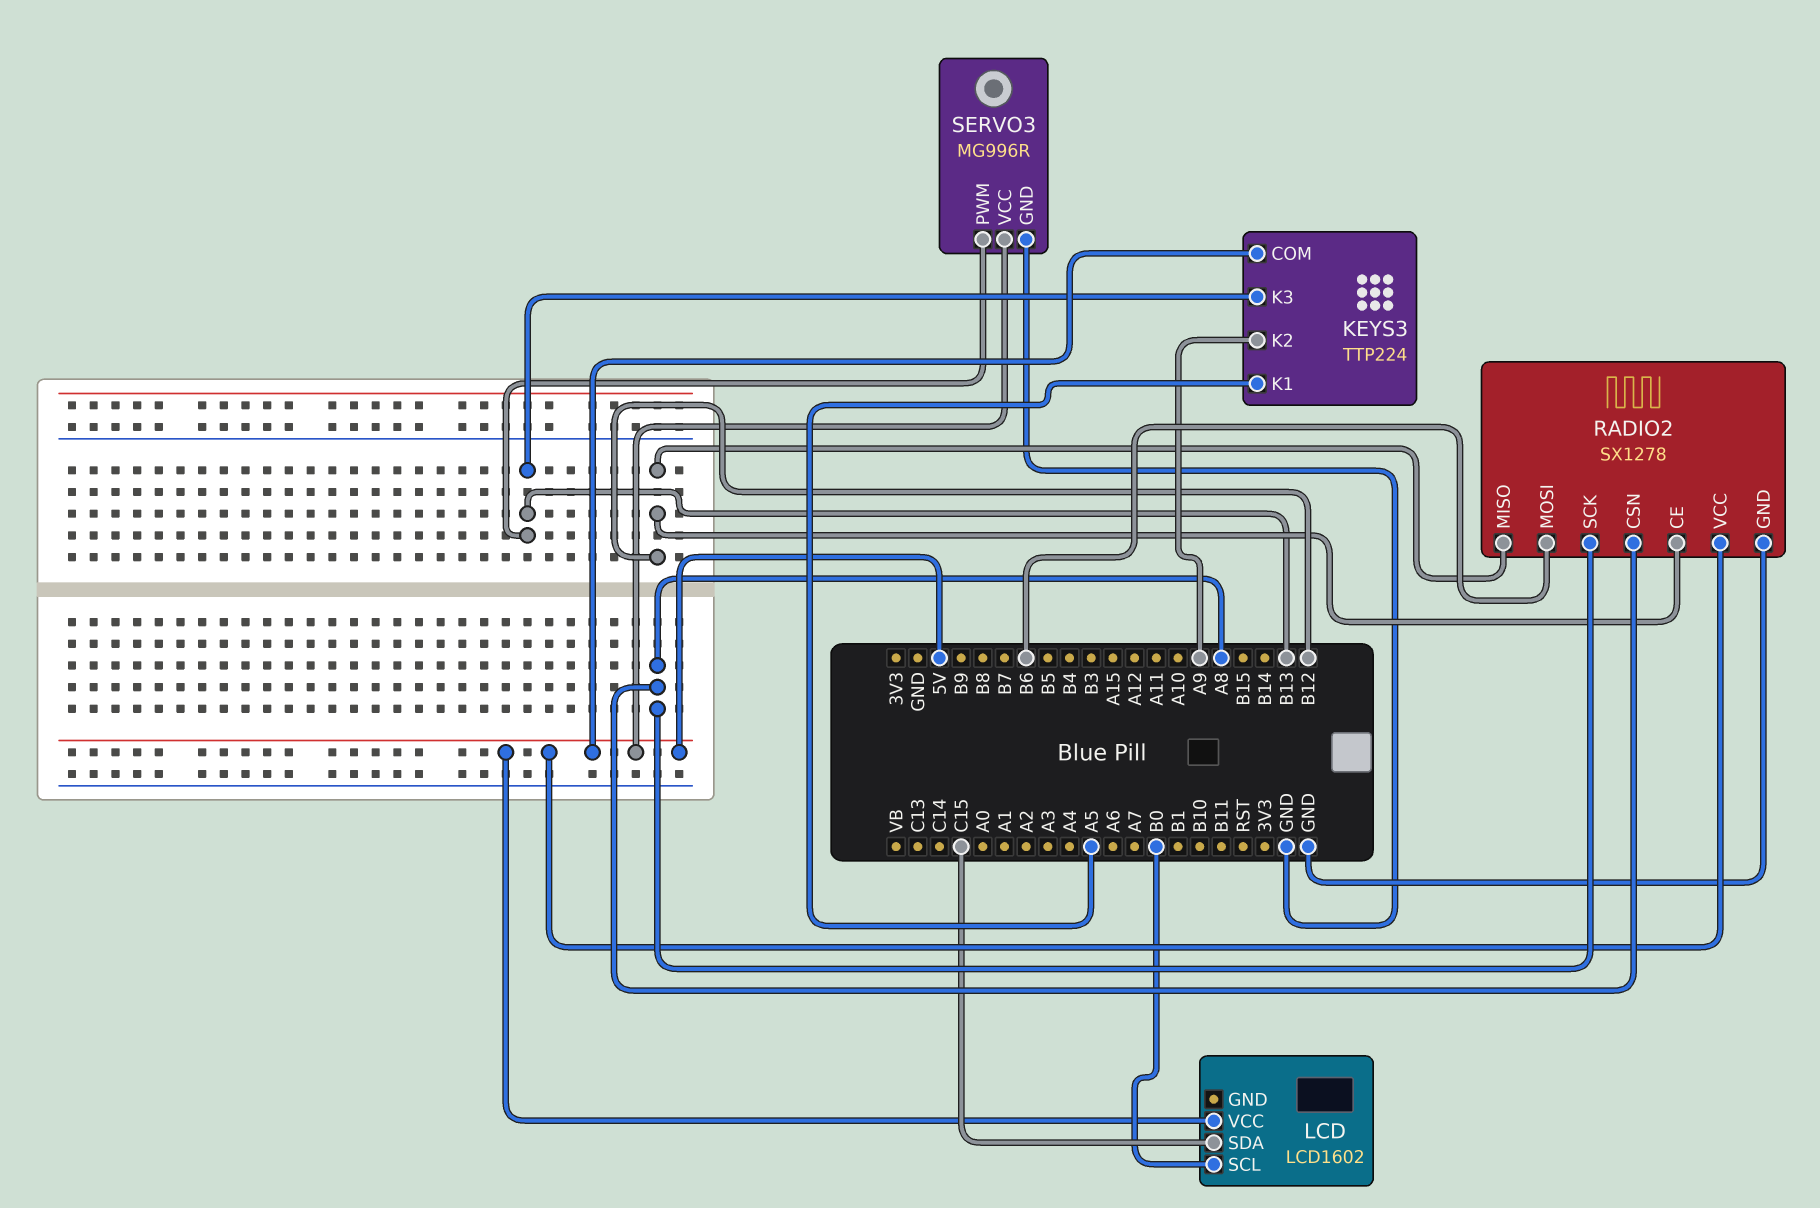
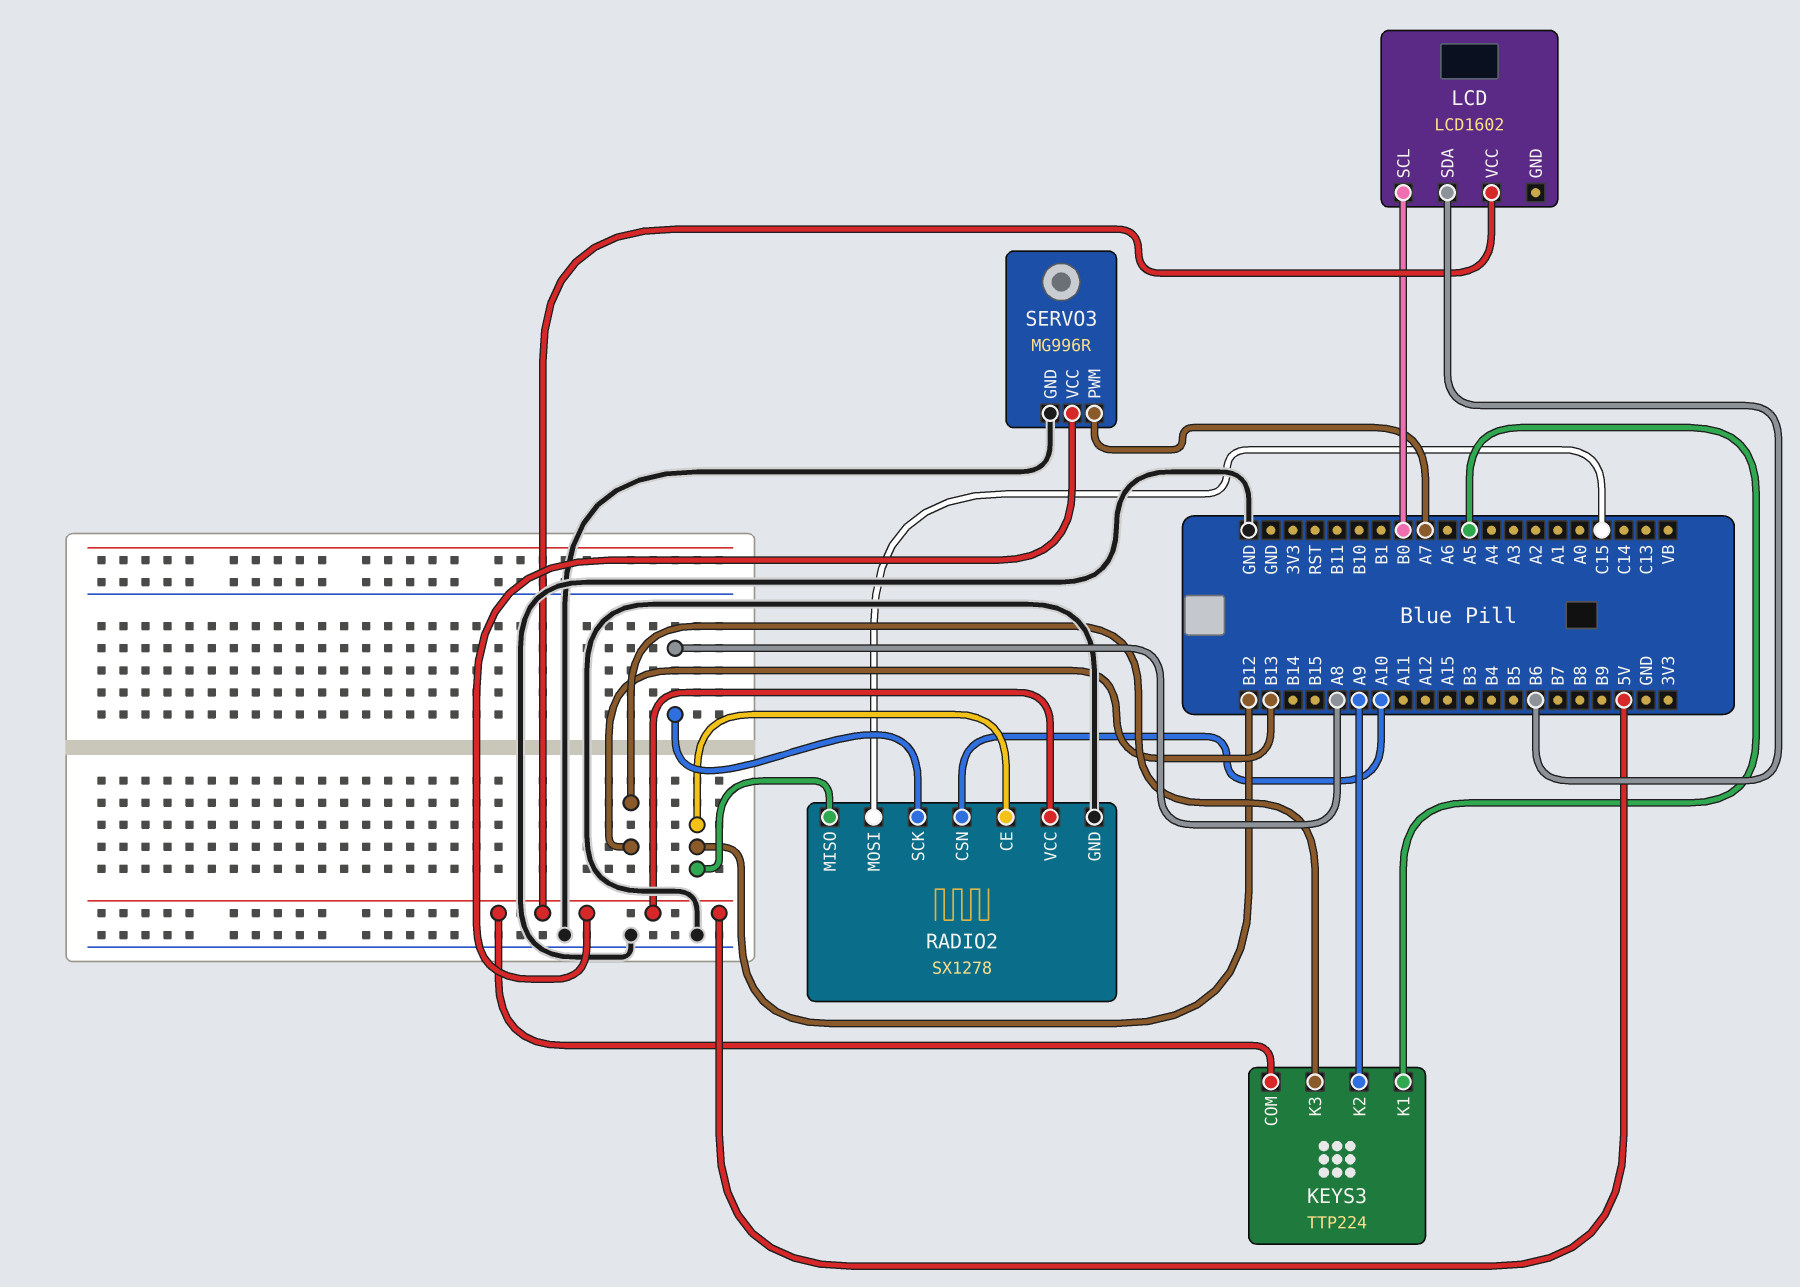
LCD pin SDA: C15 -> B6
RADIO2 pin CSN: A8 -> A10
RADIO2 pin MOSI: B6 -> C15
SERVO3 pin PWM: B13 -> A7

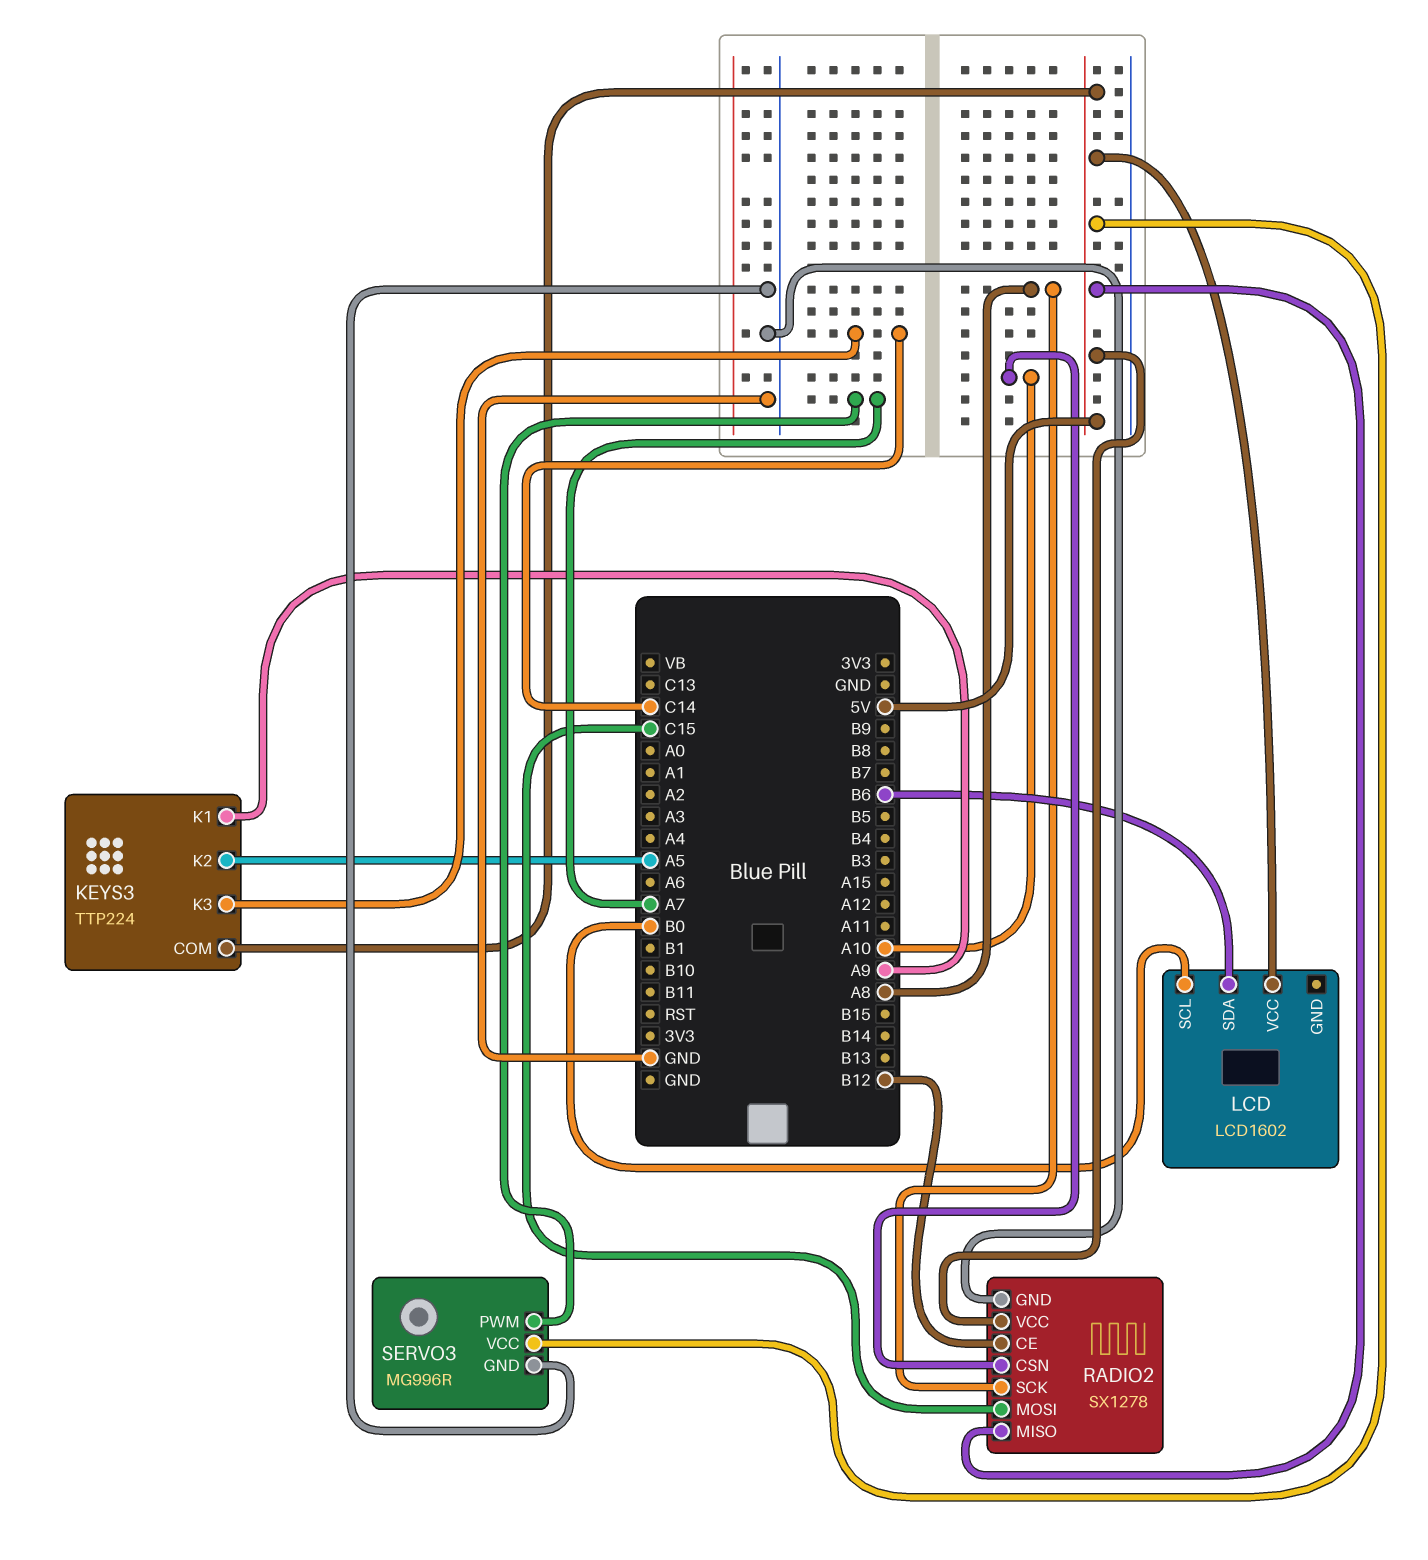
KEYS3 pin K1: A5 -> A9
KEYS3 pin K2: A9 -> A5
KEYS3 pin K3: B13 -> C14
RADIO2 pin MISO: B12 -> 5V

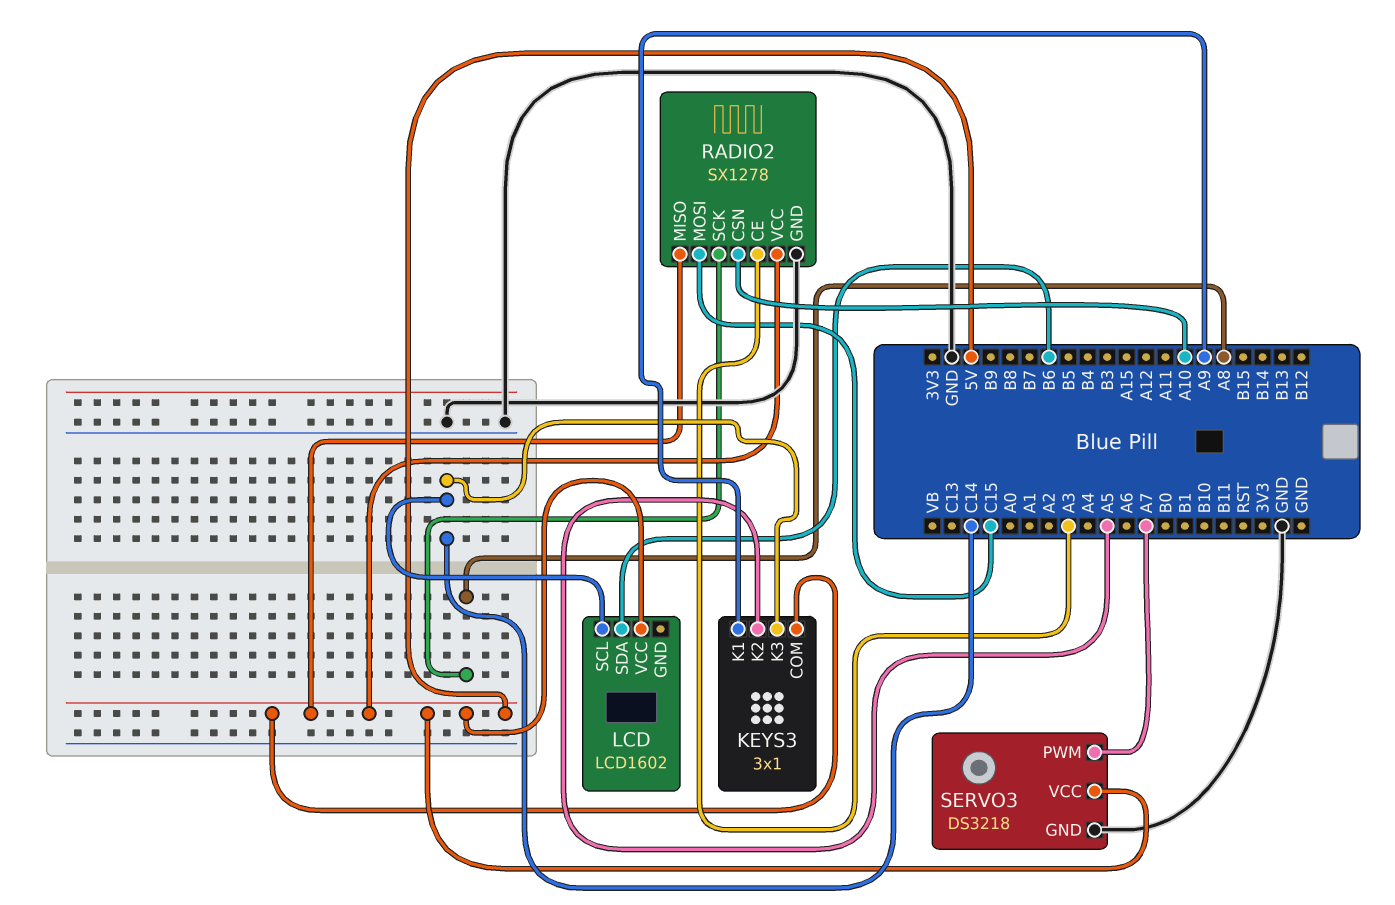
KEYS3: TTP224 -> 3x1
LCD pin SCL: B0 -> C14
RADIO2 pin CE: B12 -> A3
SERVO3: MG996R -> DS3218

